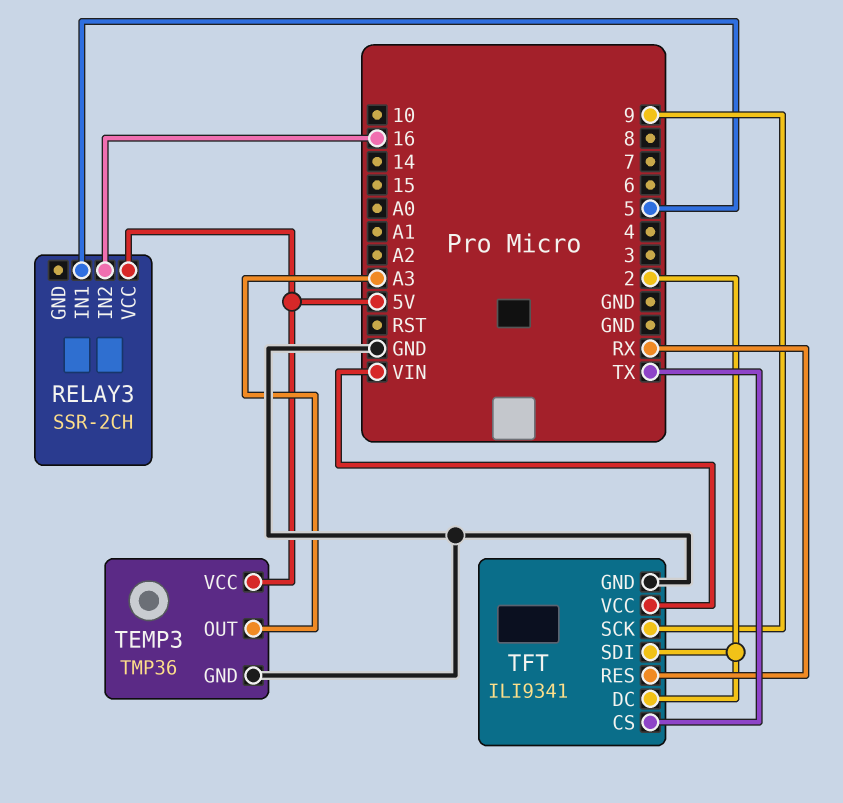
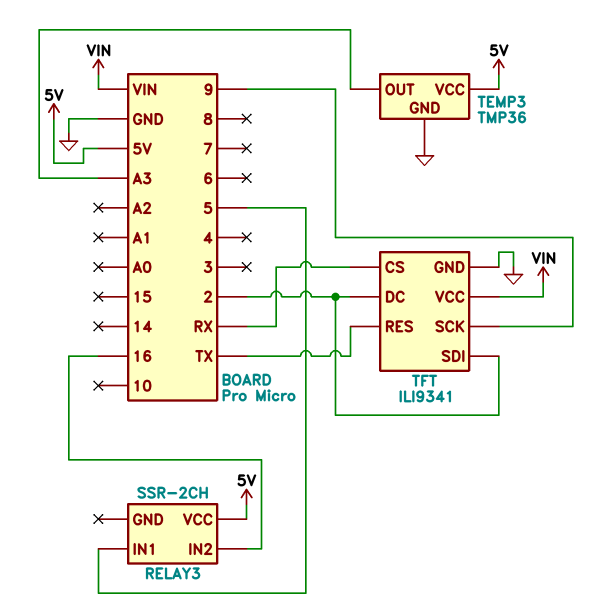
TFT pin CS: TX -> RX
TFT pin RES: RX -> TX

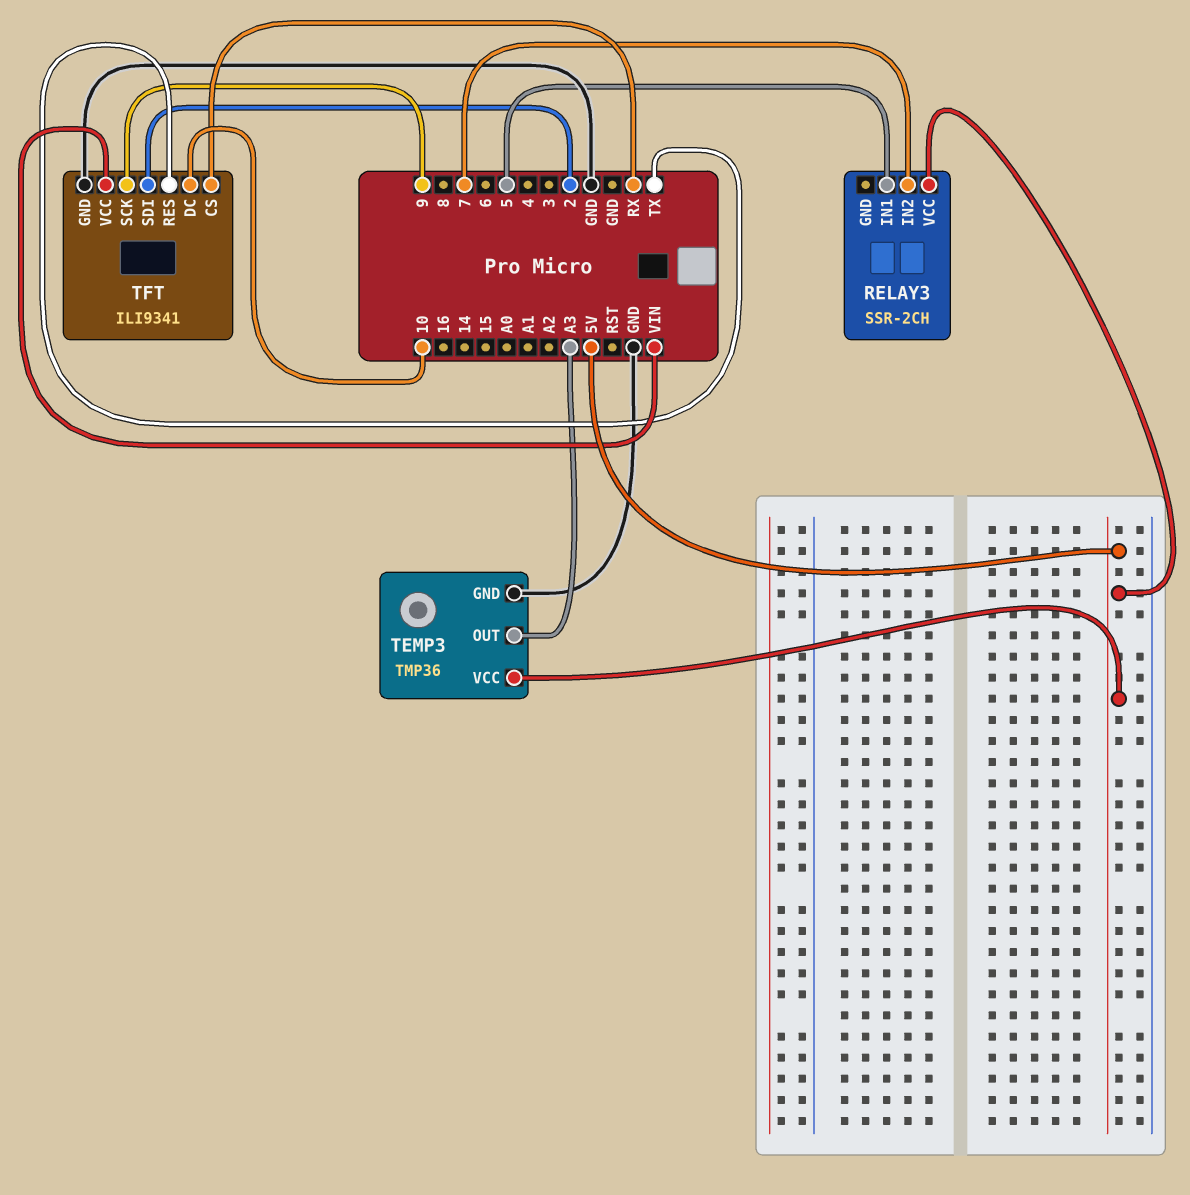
RELAY3 pin IN2: 16 -> 7
TFT pin DC: 2 -> 10

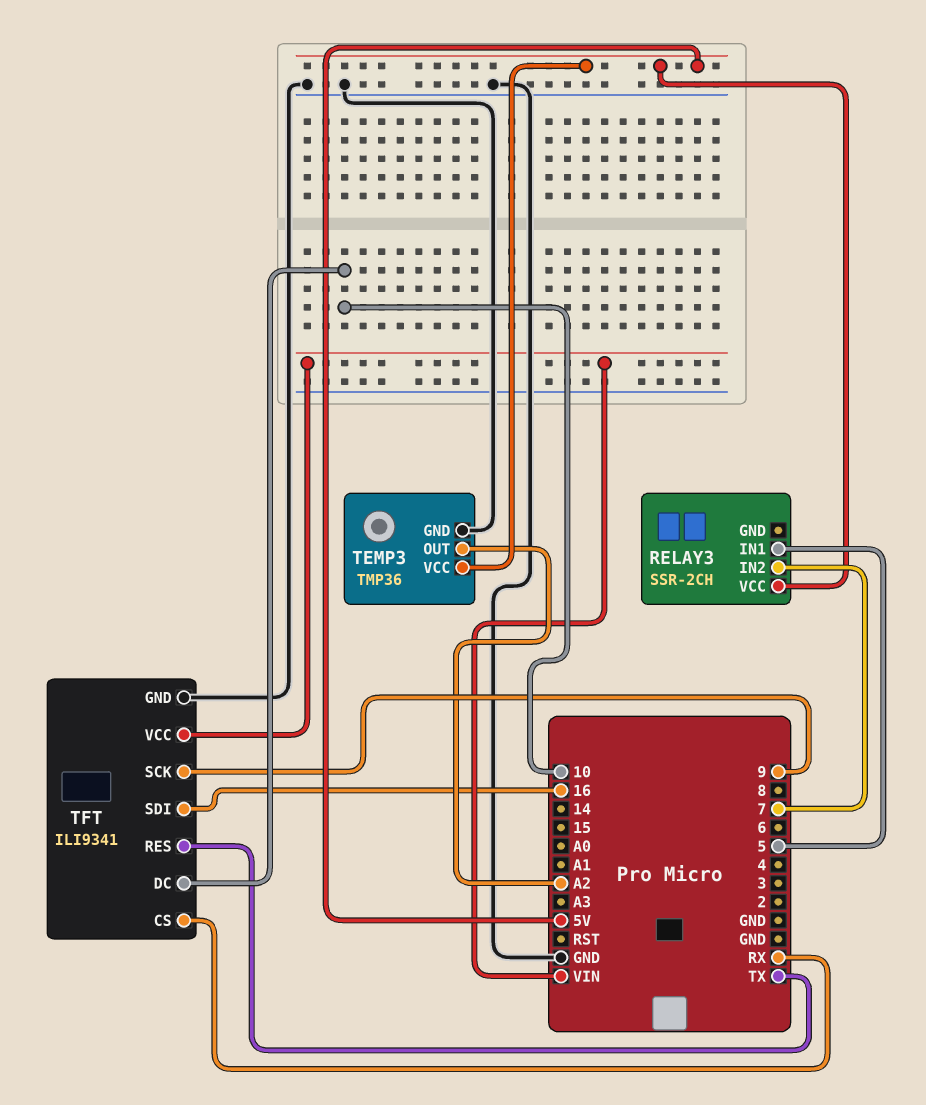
TEMP3 pin OUT: A3 -> A2
TFT pin SDI: 2 -> 16

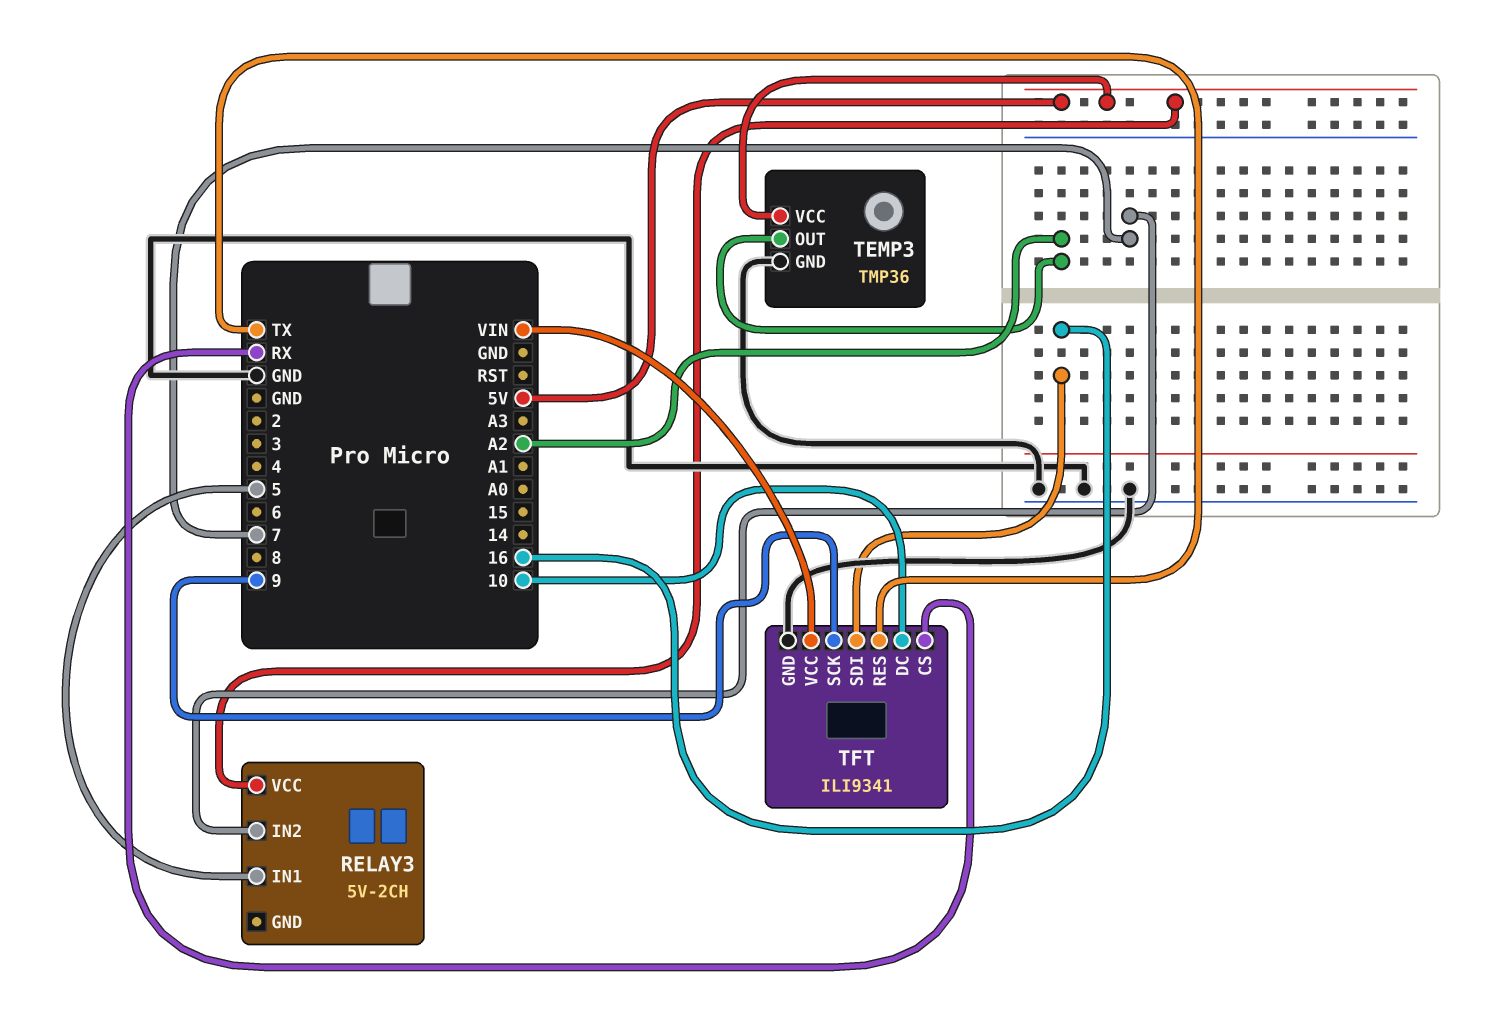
RELAY3: SSR-2CH -> 5V-2CH

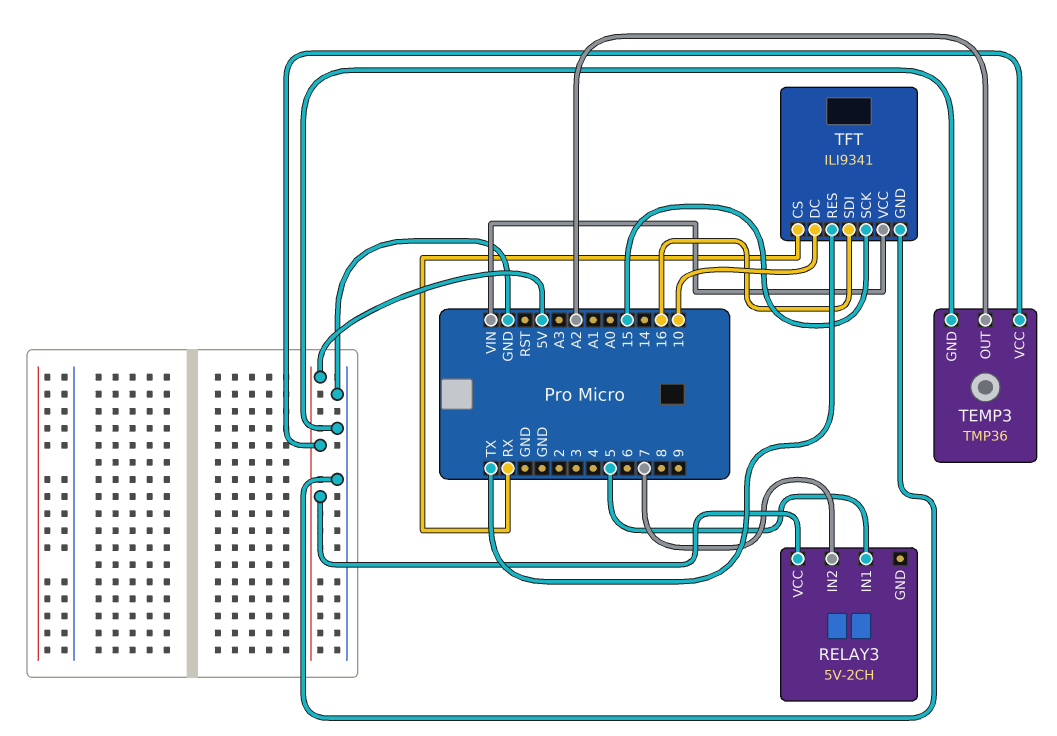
TFT pin SCK: 9 -> 15

